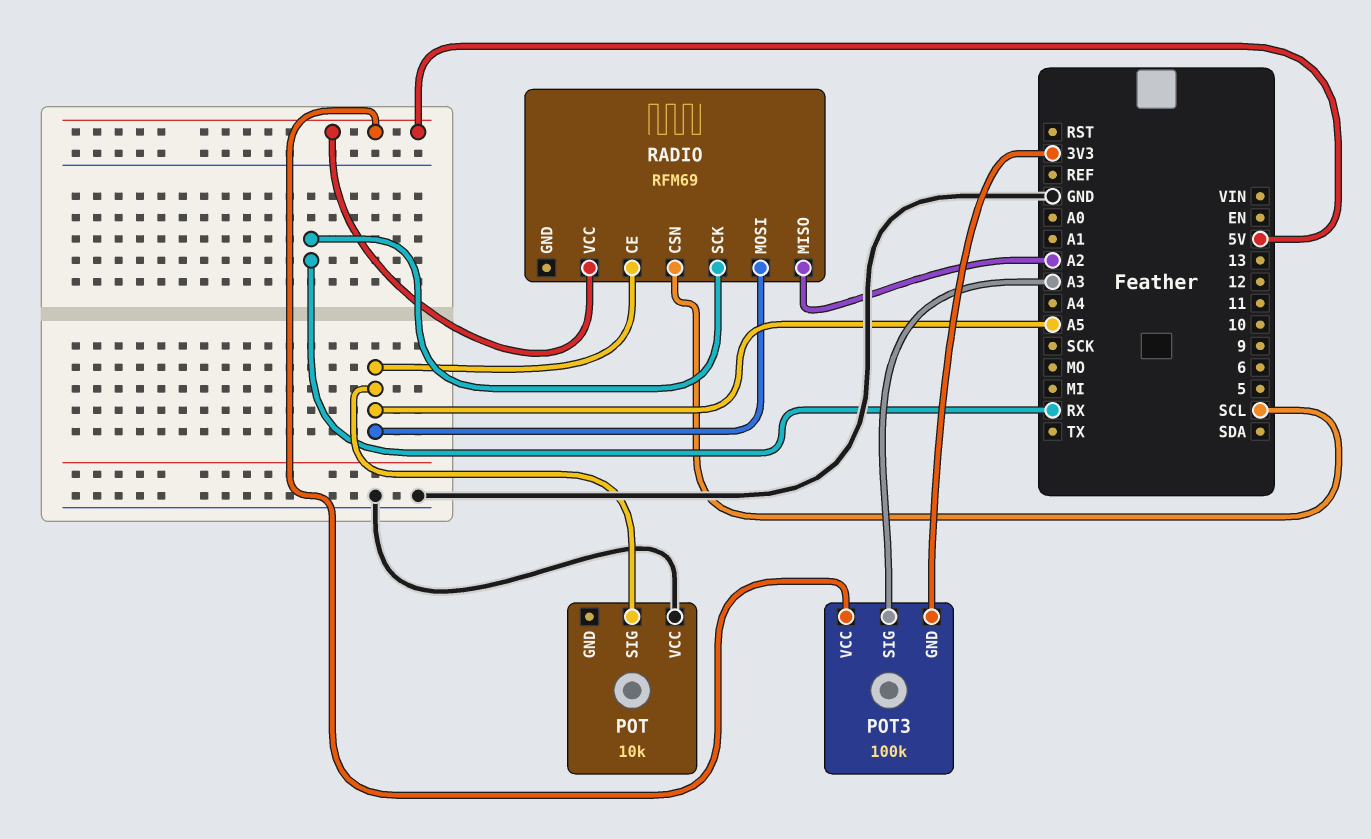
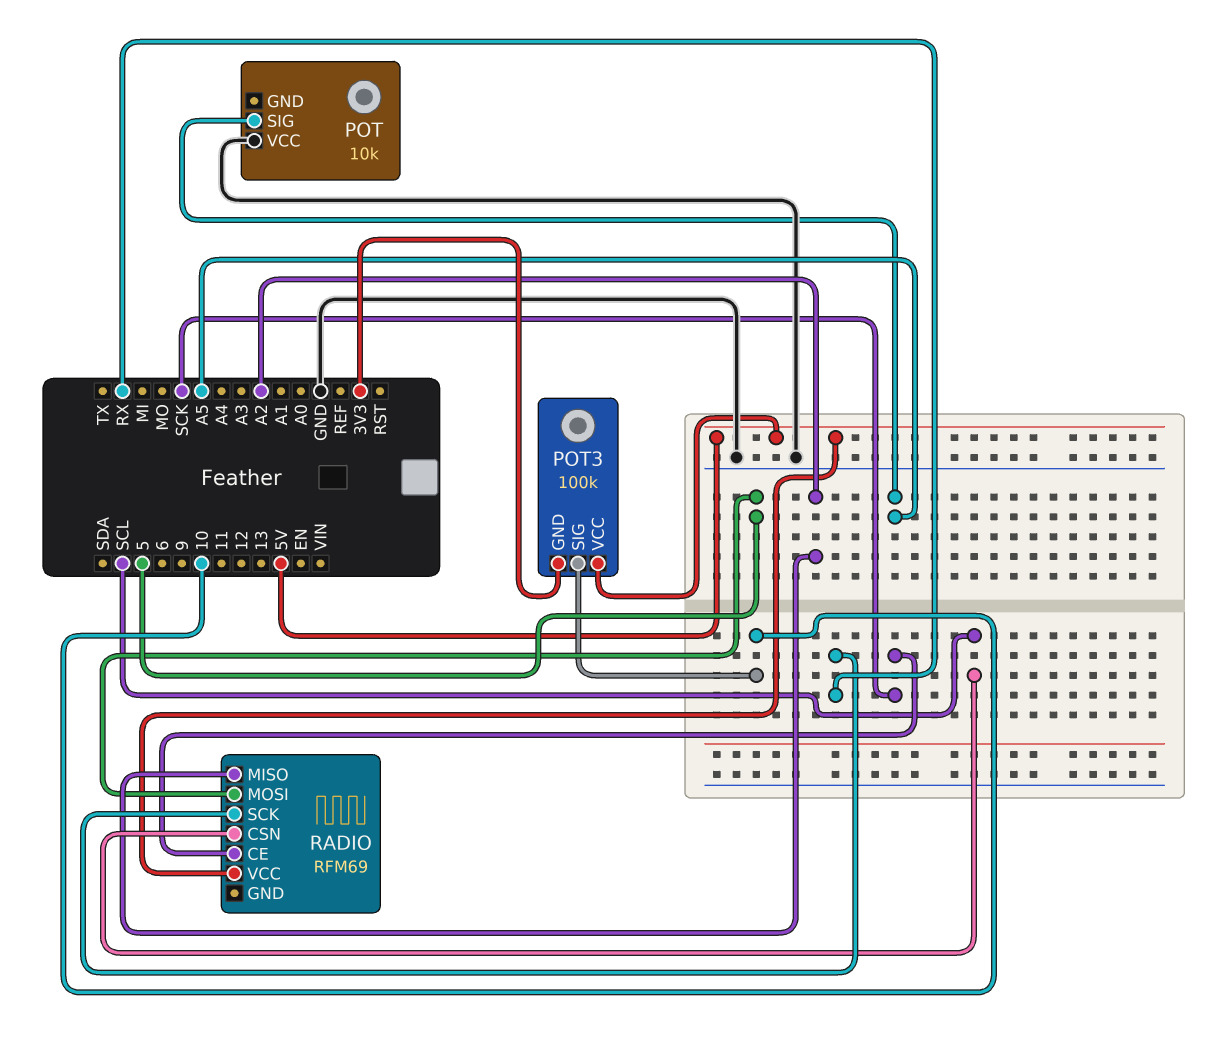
POT3 pin SIG: A3 -> 10
RADIO pin CE: A5 -> SCK
RADIO pin MOSI: A5 -> 5

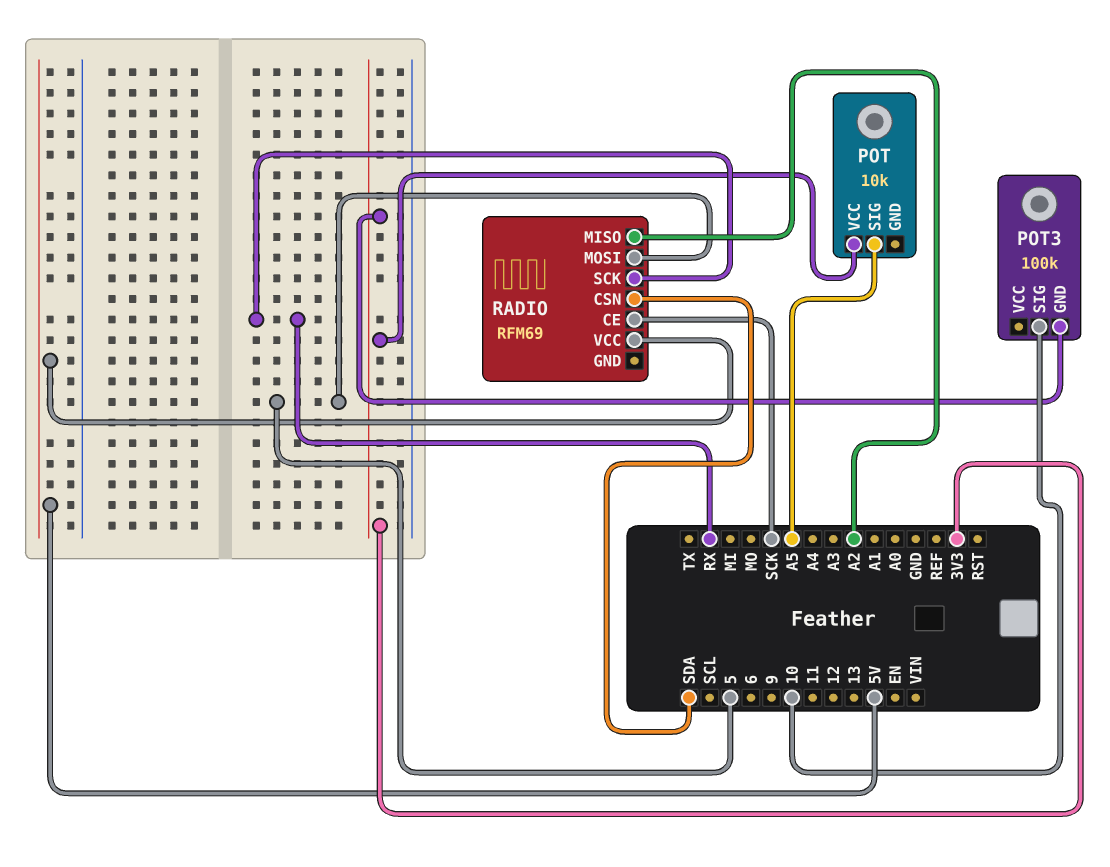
POT pin VCC: GND -> 3V3
POT3 pin VCC: 5V -> none
RADIO pin CSN: SCL -> SDA

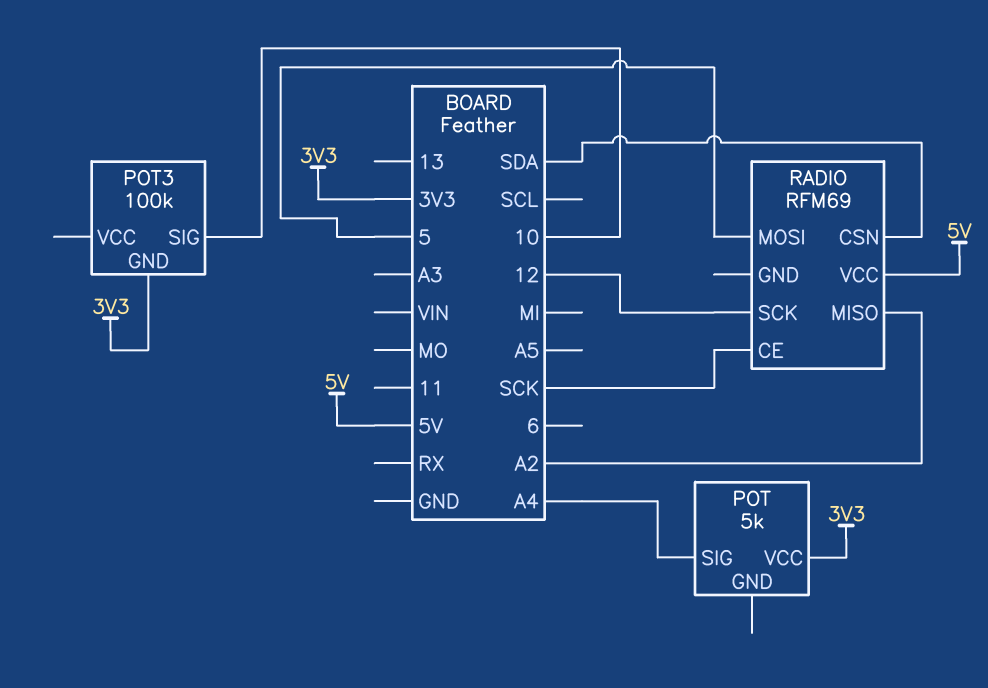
POT: 10k -> 5k
POT pin SIG: A5 -> A4
RADIO pin SCK: RX -> 12

